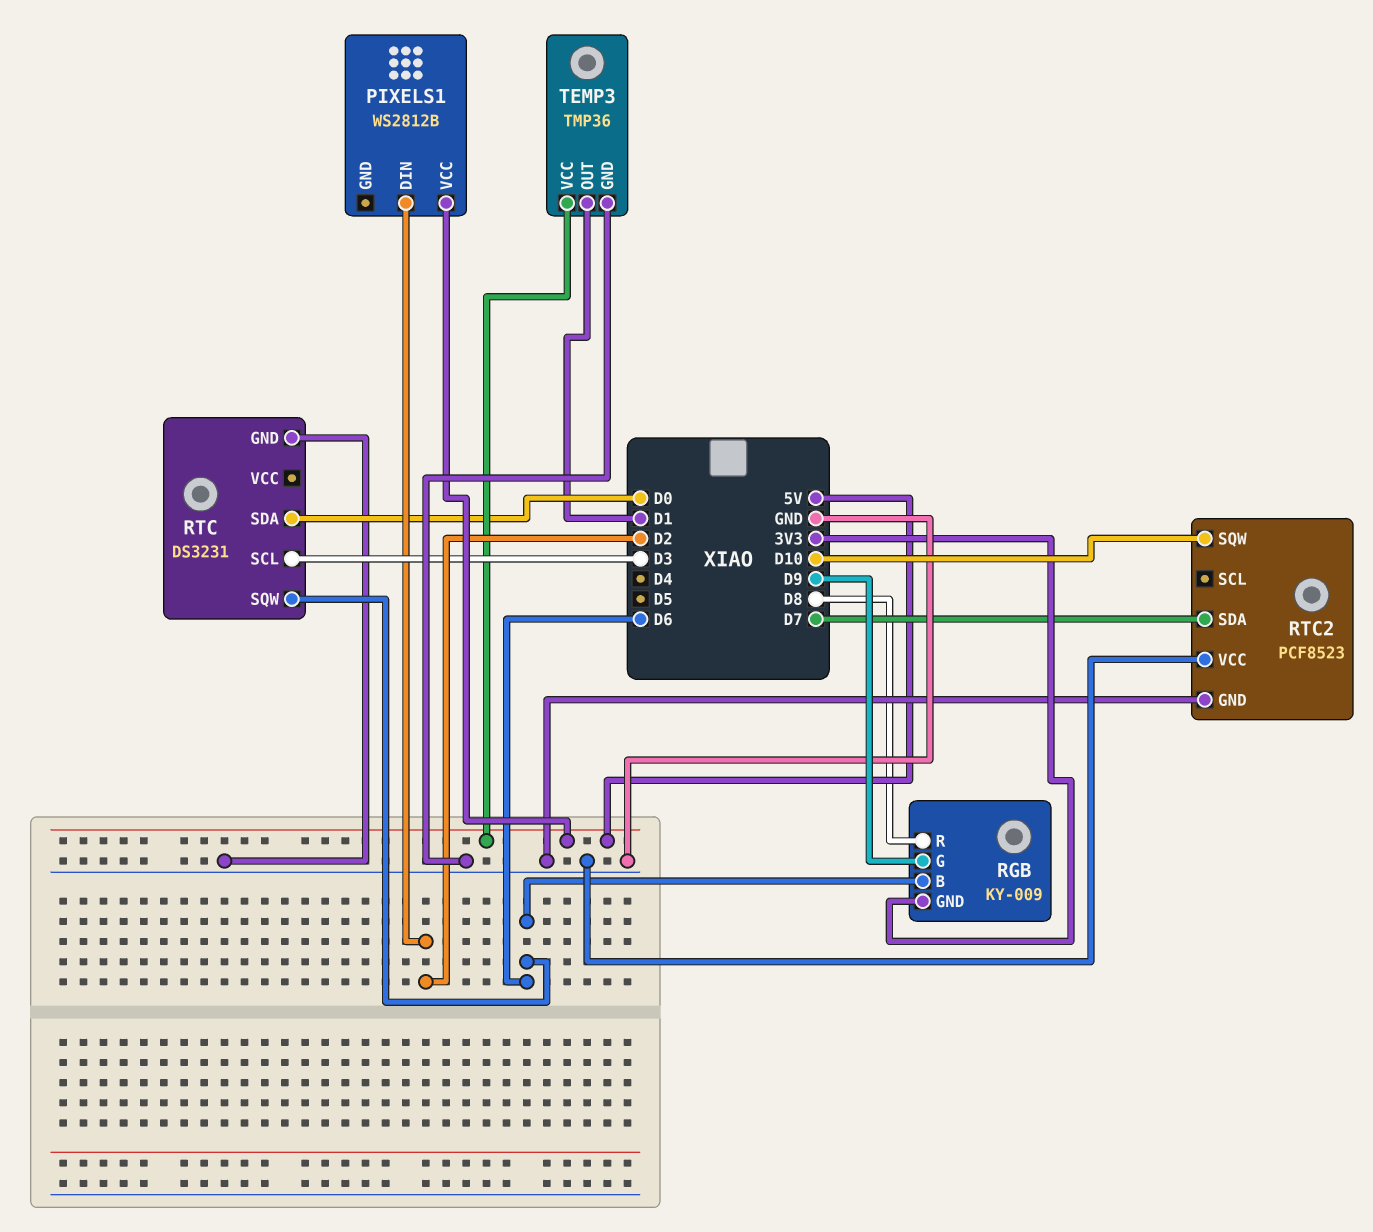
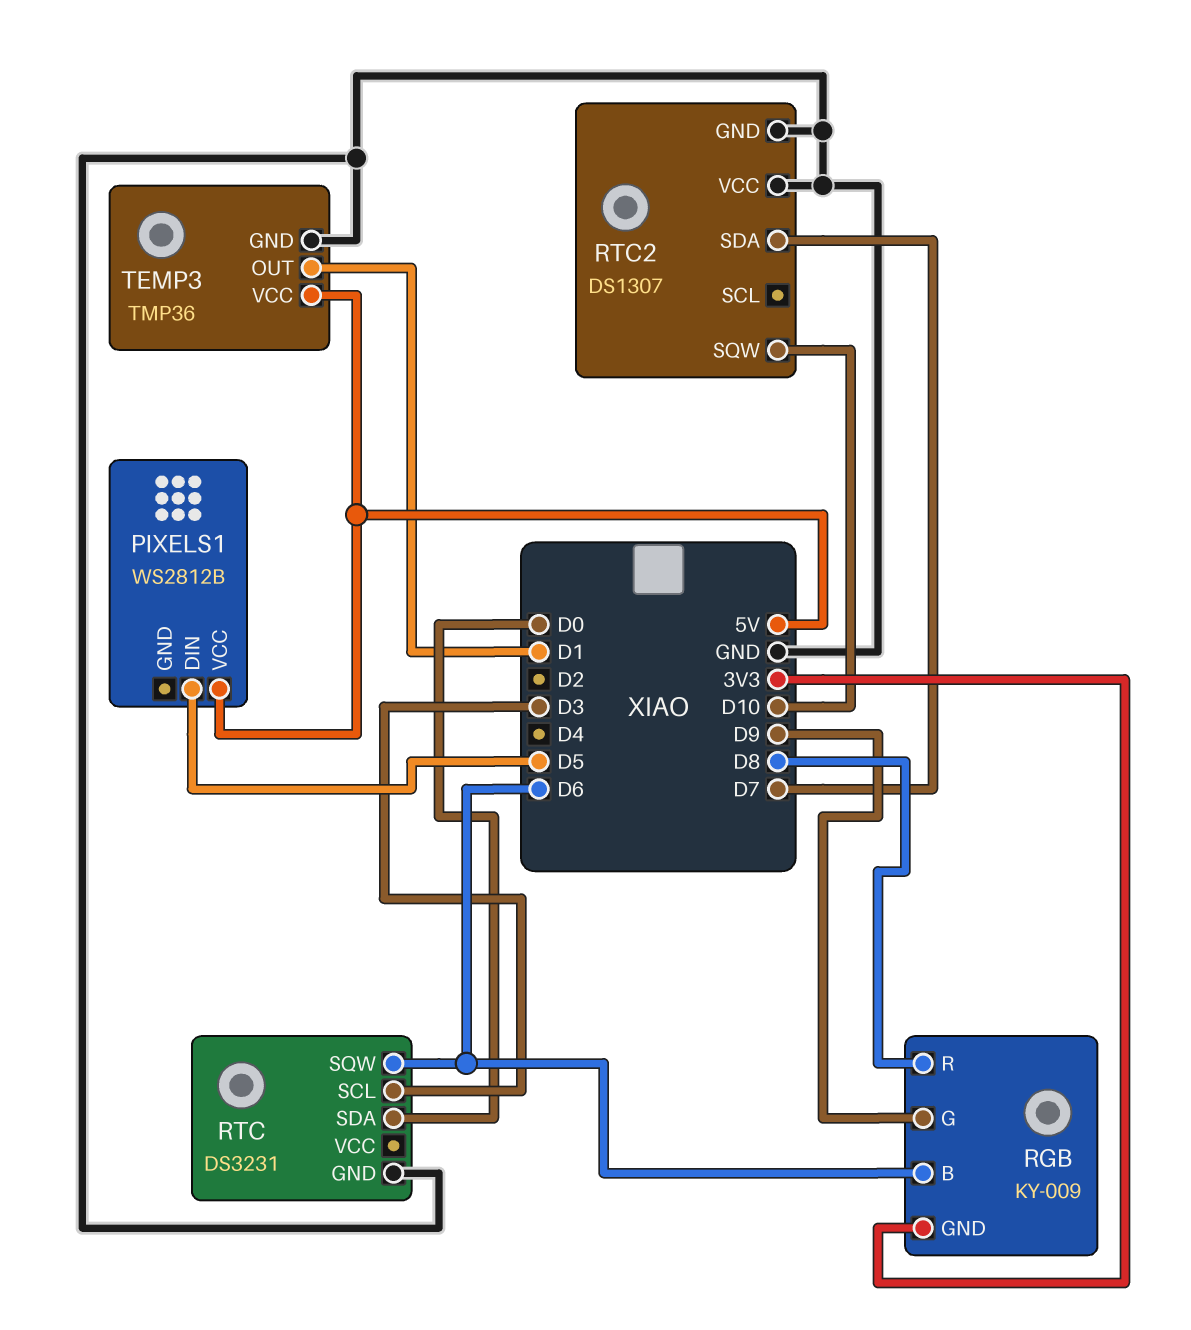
PIXELS1 pin DIN: D2 -> D5
RTC2: PCF8523 -> DS1307

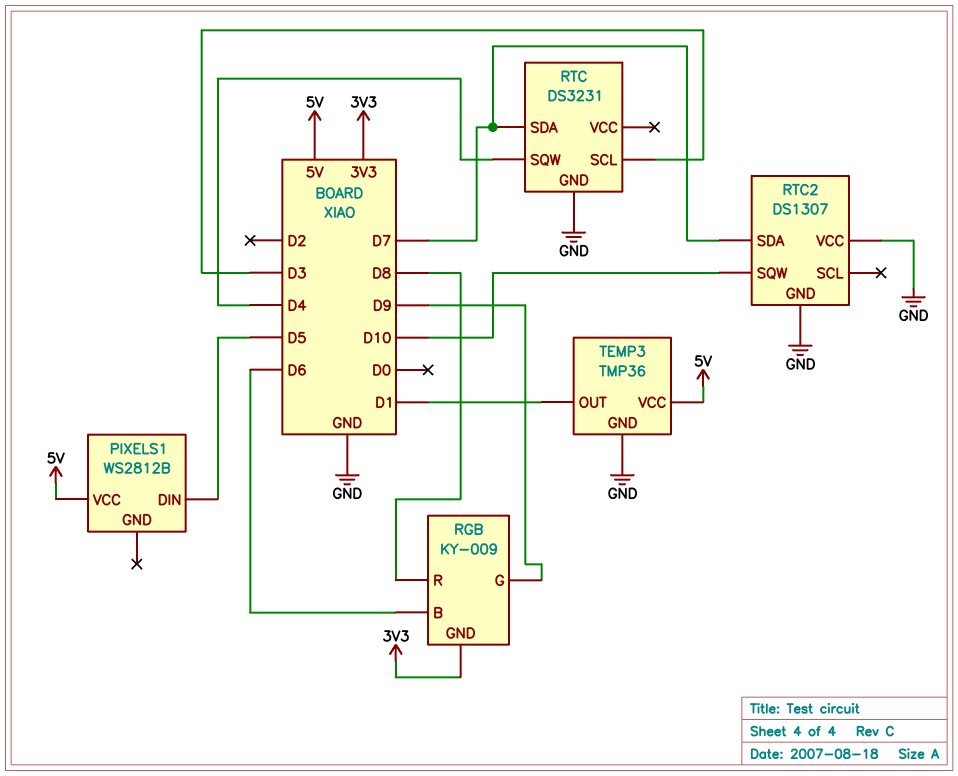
RTC pin SDA: D0 -> D7
RTC pin SQW: D6 -> D4

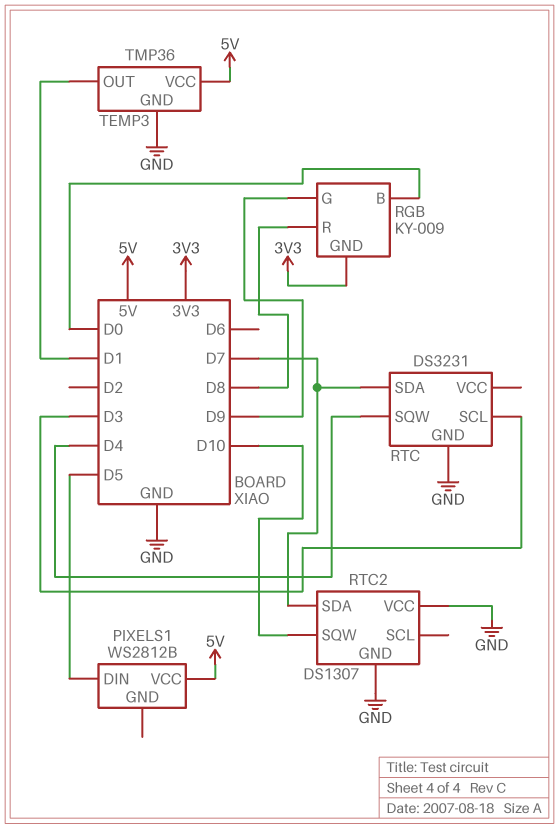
RGB pin B: D6 -> D0

